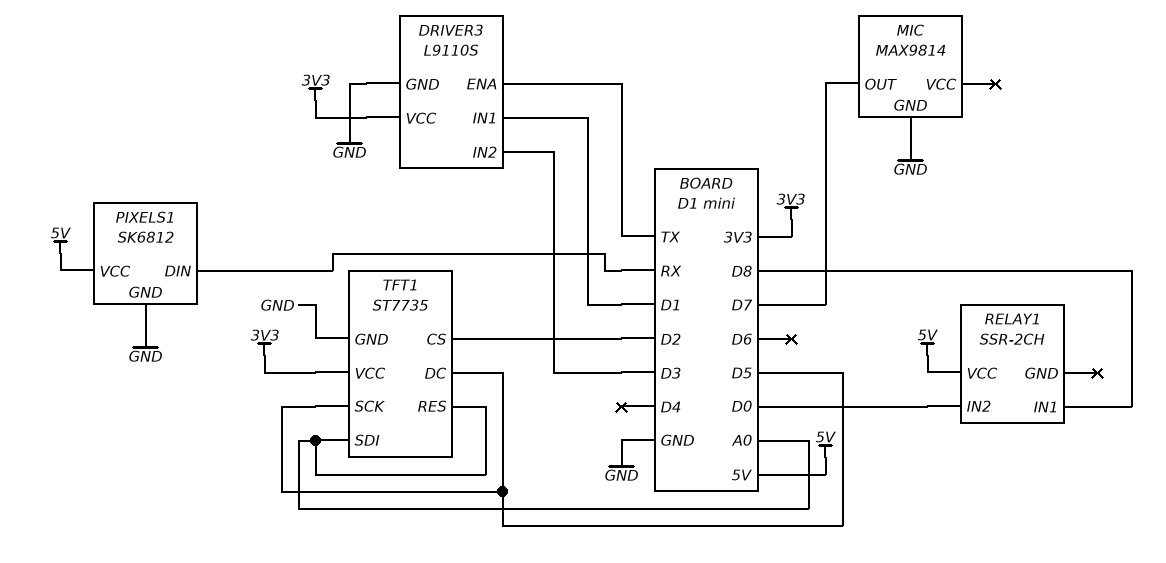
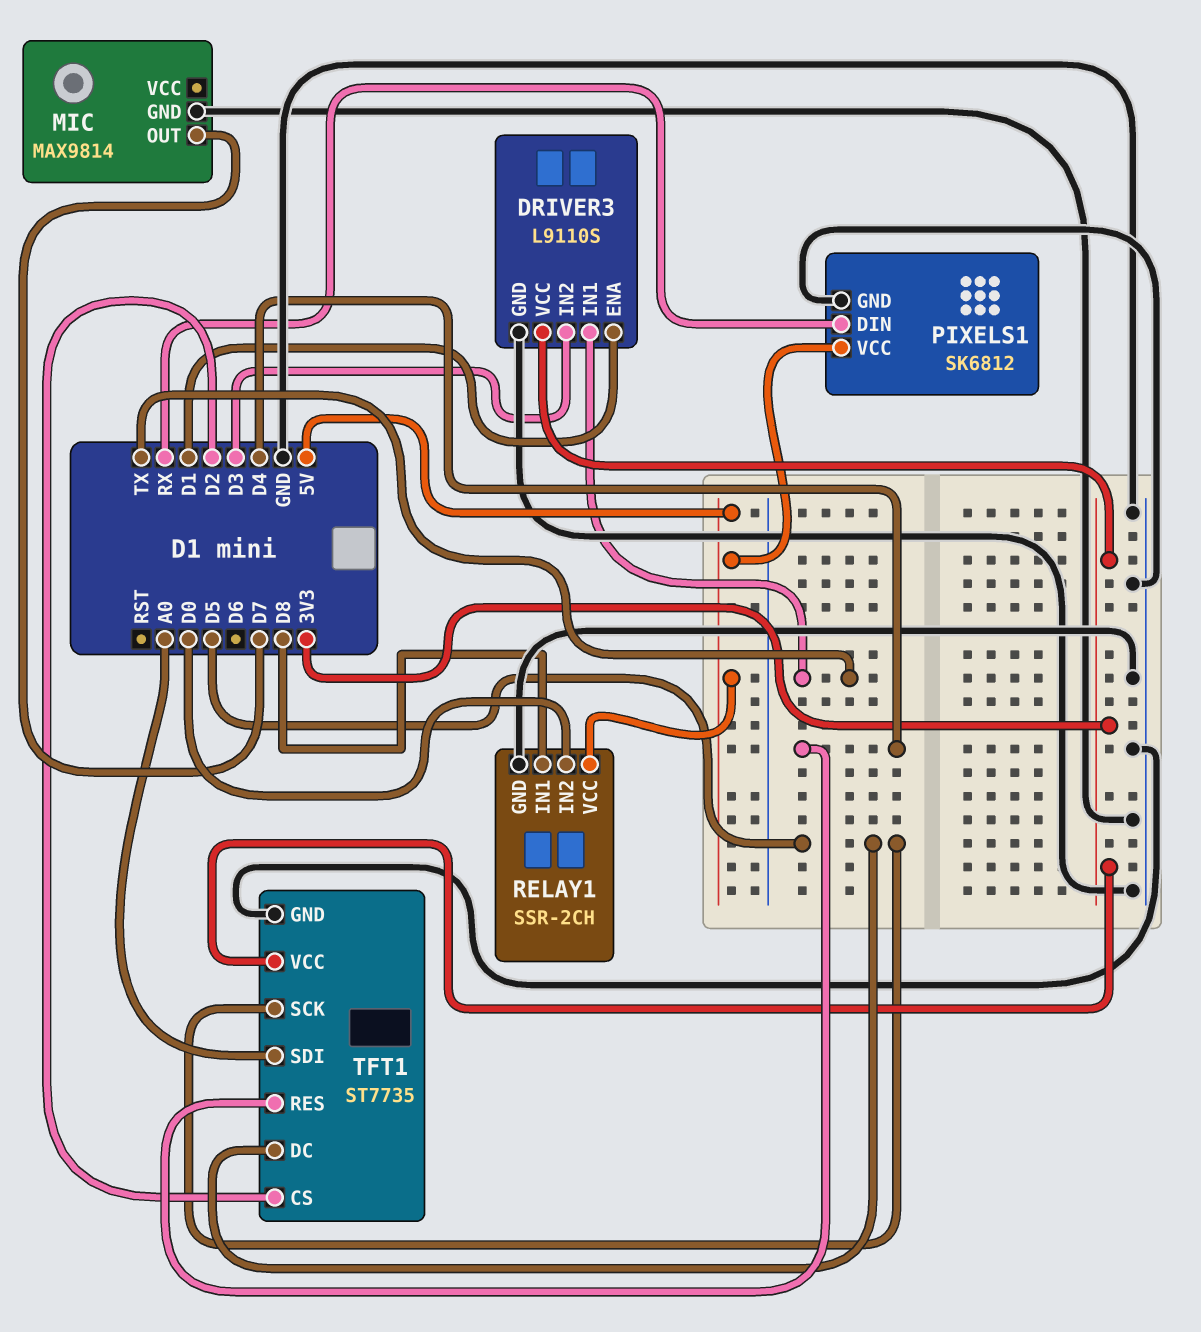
DRIVER3 pin ENA: TX -> D1
DRIVER3 pin IN1: D1 -> TX
RELAY1 pin GND: none -> GND
TFT1 pin RES: A0 -> D4

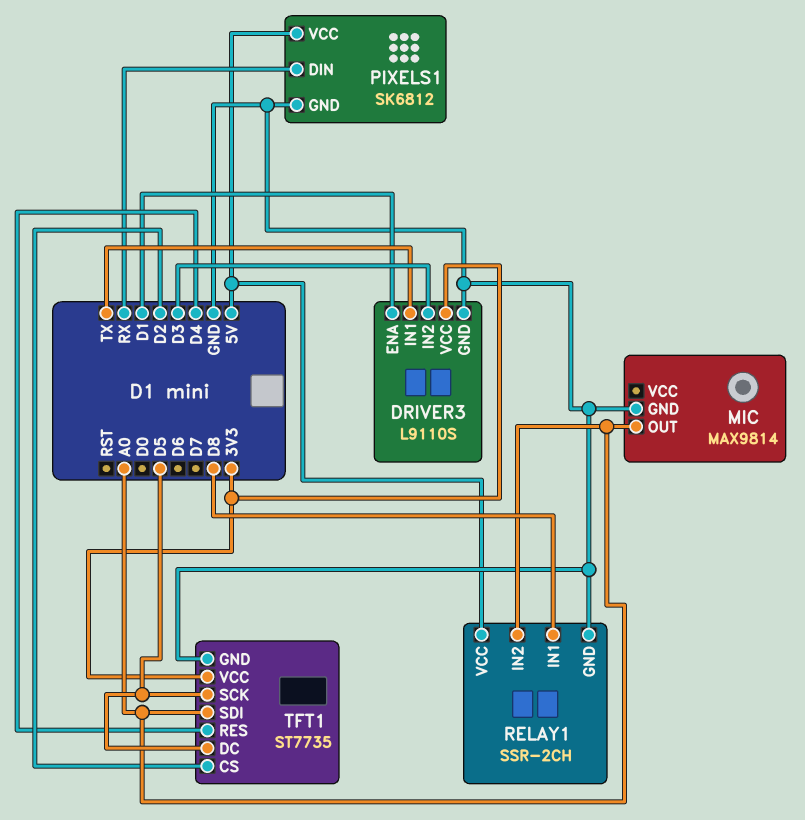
MIC pin OUT: D7 -> A0
RELAY1 pin IN2: D0 -> A0

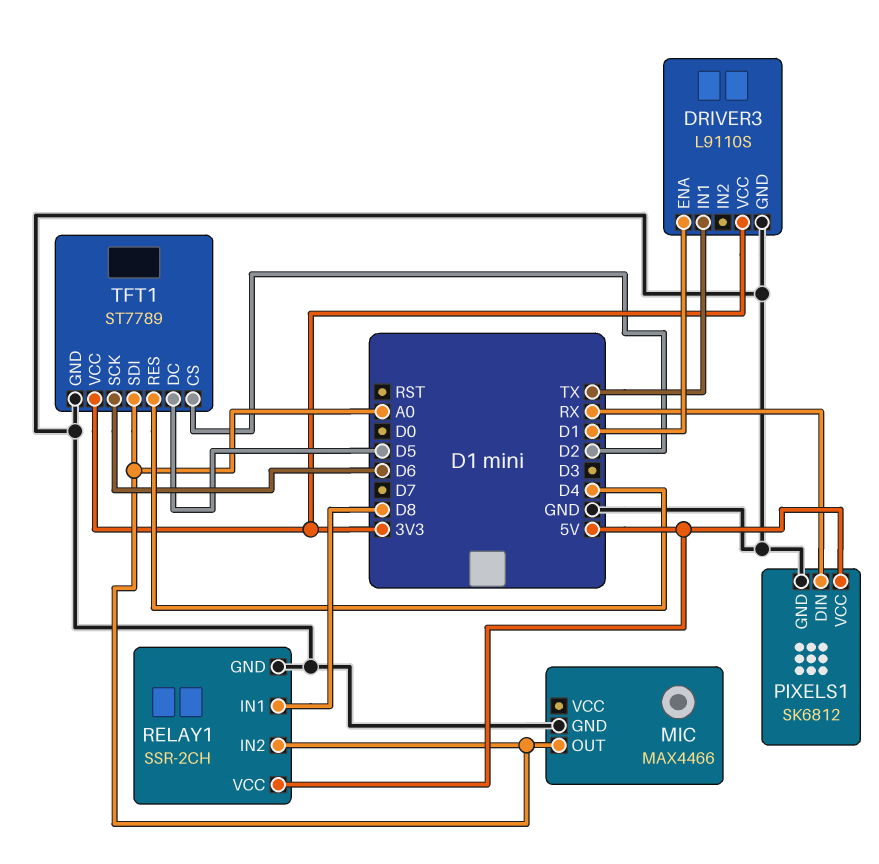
DRIVER3 pin IN2: D3 -> none
MIC: MAX9814 -> MAX4466
TFT1: ST7735 -> ST7789
TFT1 pin SCK: D5 -> D6

